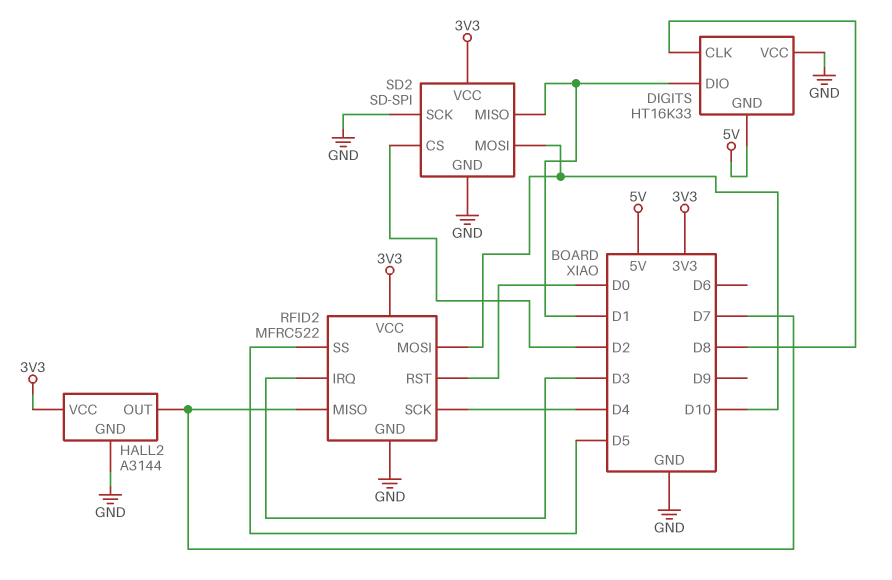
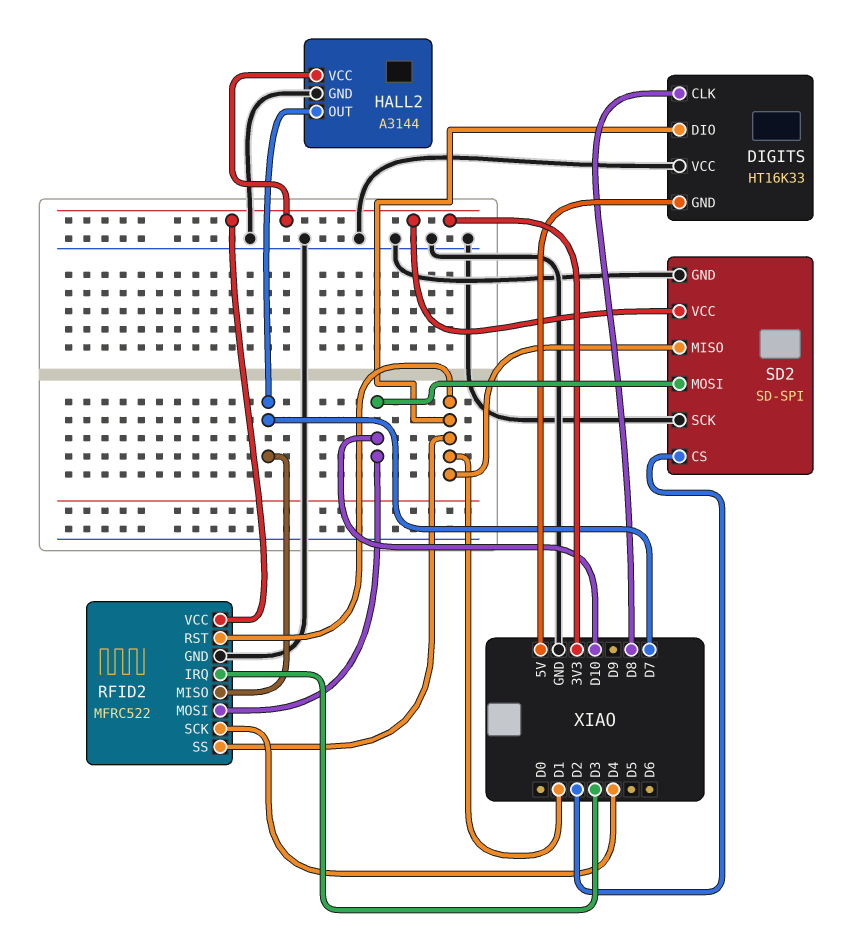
RFID2 pin RST: D0 -> D1
RFID2 pin SS: D5 -> D1

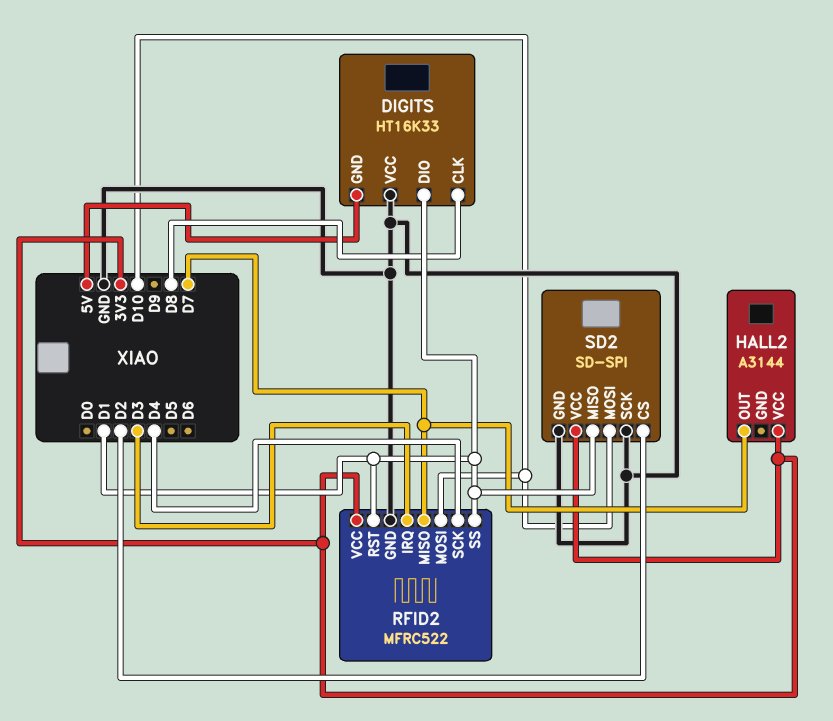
HALL2 pin GND: GND -> none

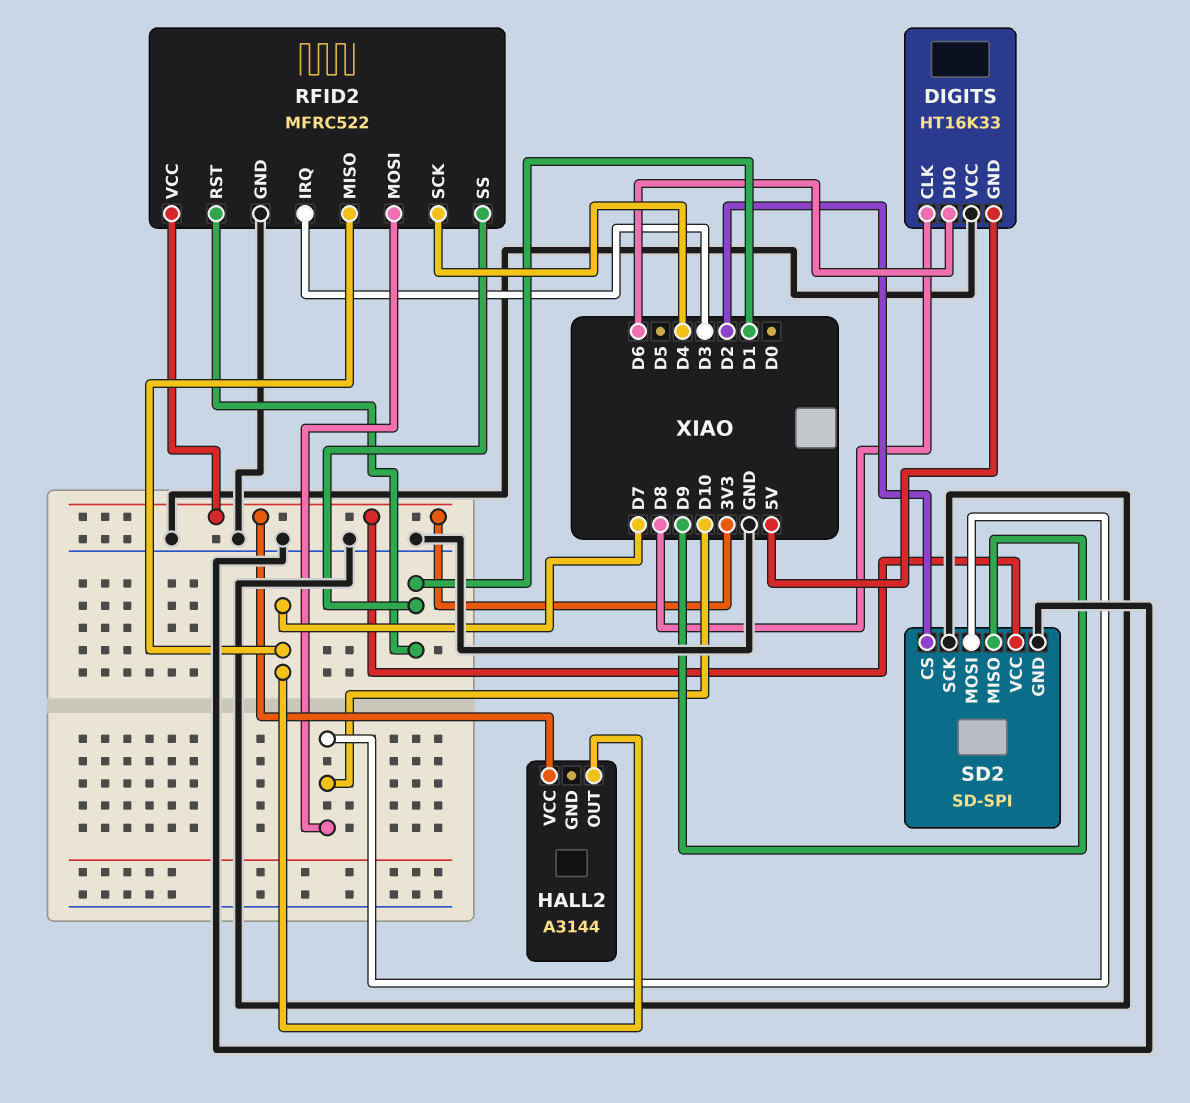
DIGITS pin DIO: D1 -> D6
SD2 pin MISO: D1 -> D9

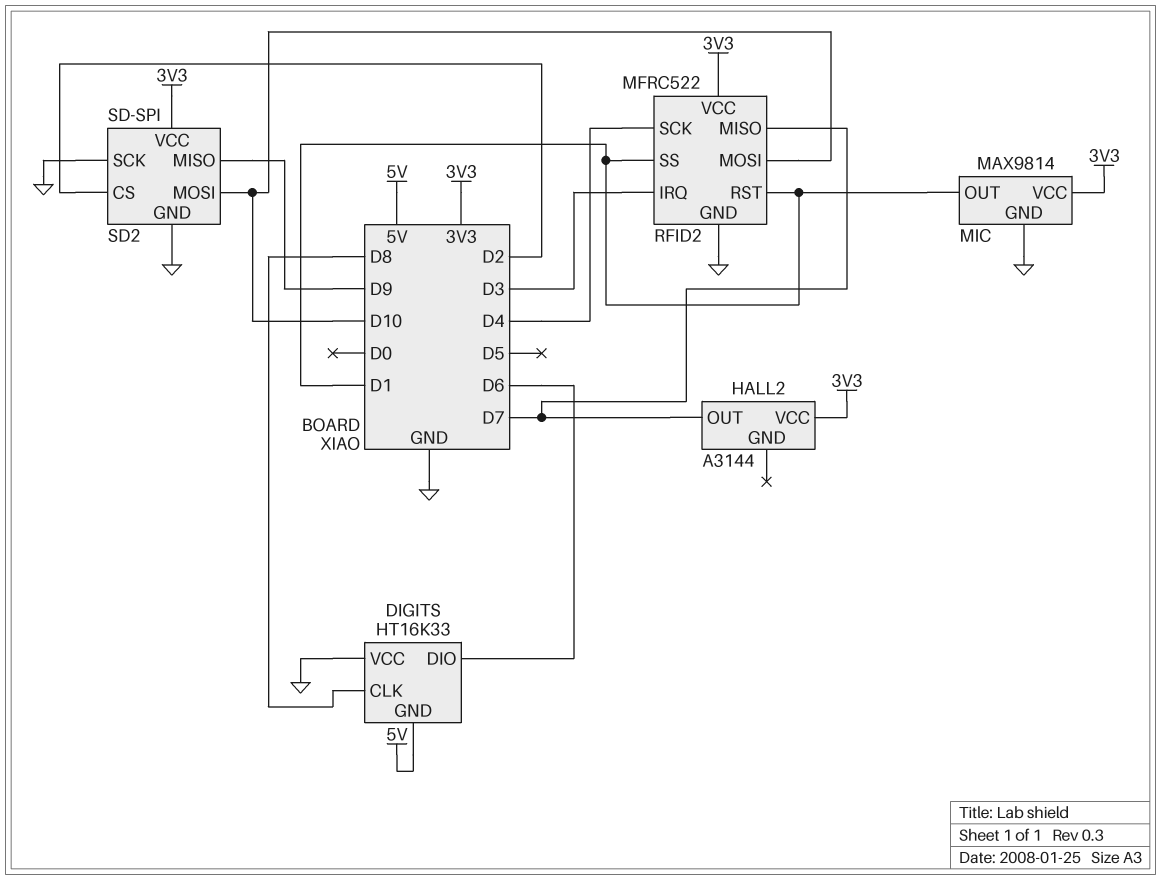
MIC: none -> MAX9814
MIC pin GND: none -> GND
MIC pin OUT: none -> D1
MIC pin VCC: none -> 3V3

